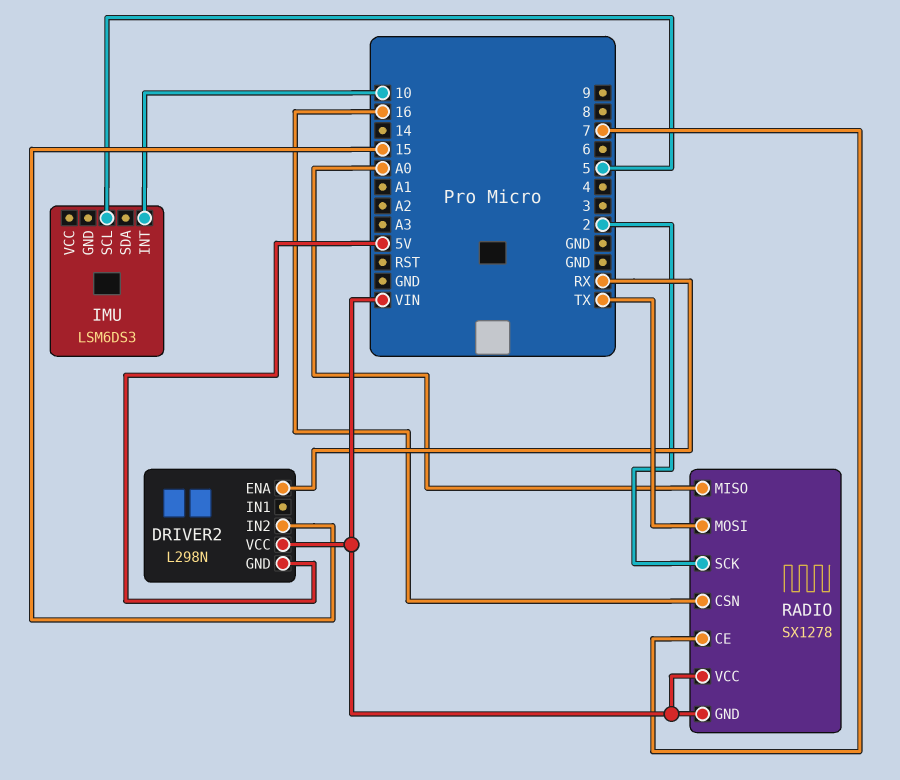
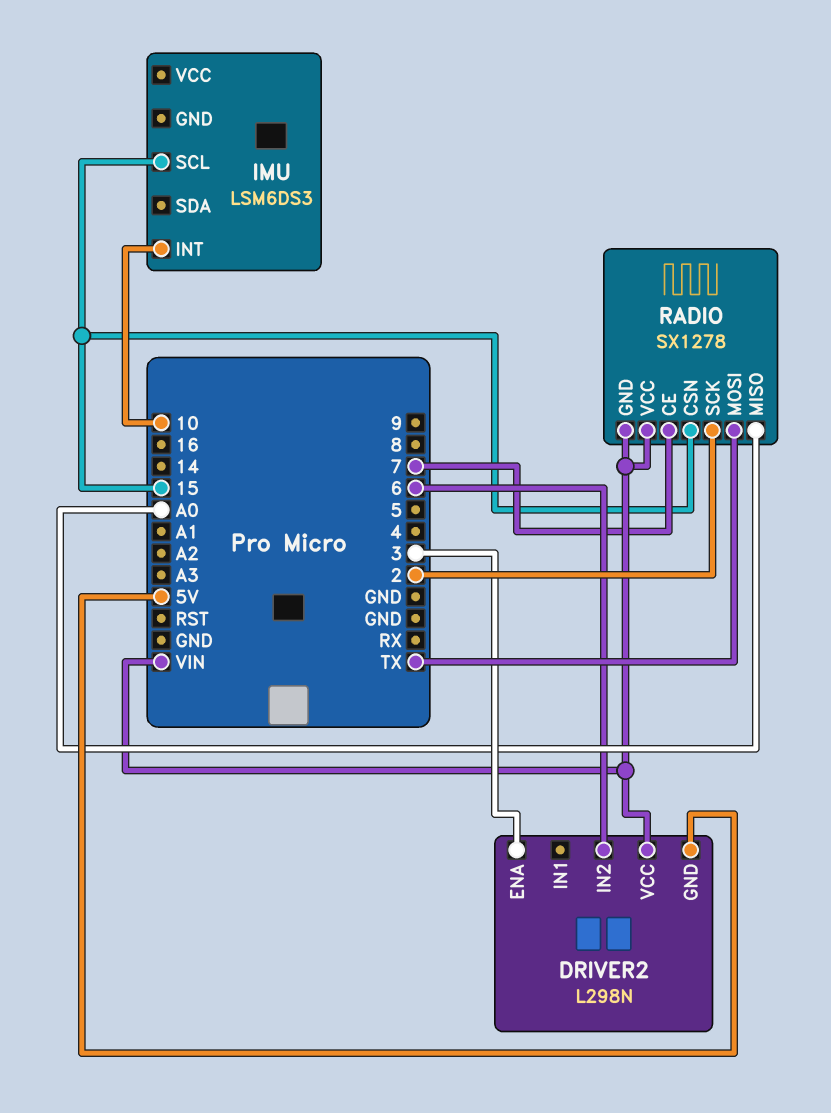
DRIVER2 pin ENA: RX -> 3
DRIVER2 pin IN2: 15 -> 6
IMU pin SCL: 5 -> 15
RADIO pin CSN: 16 -> 15

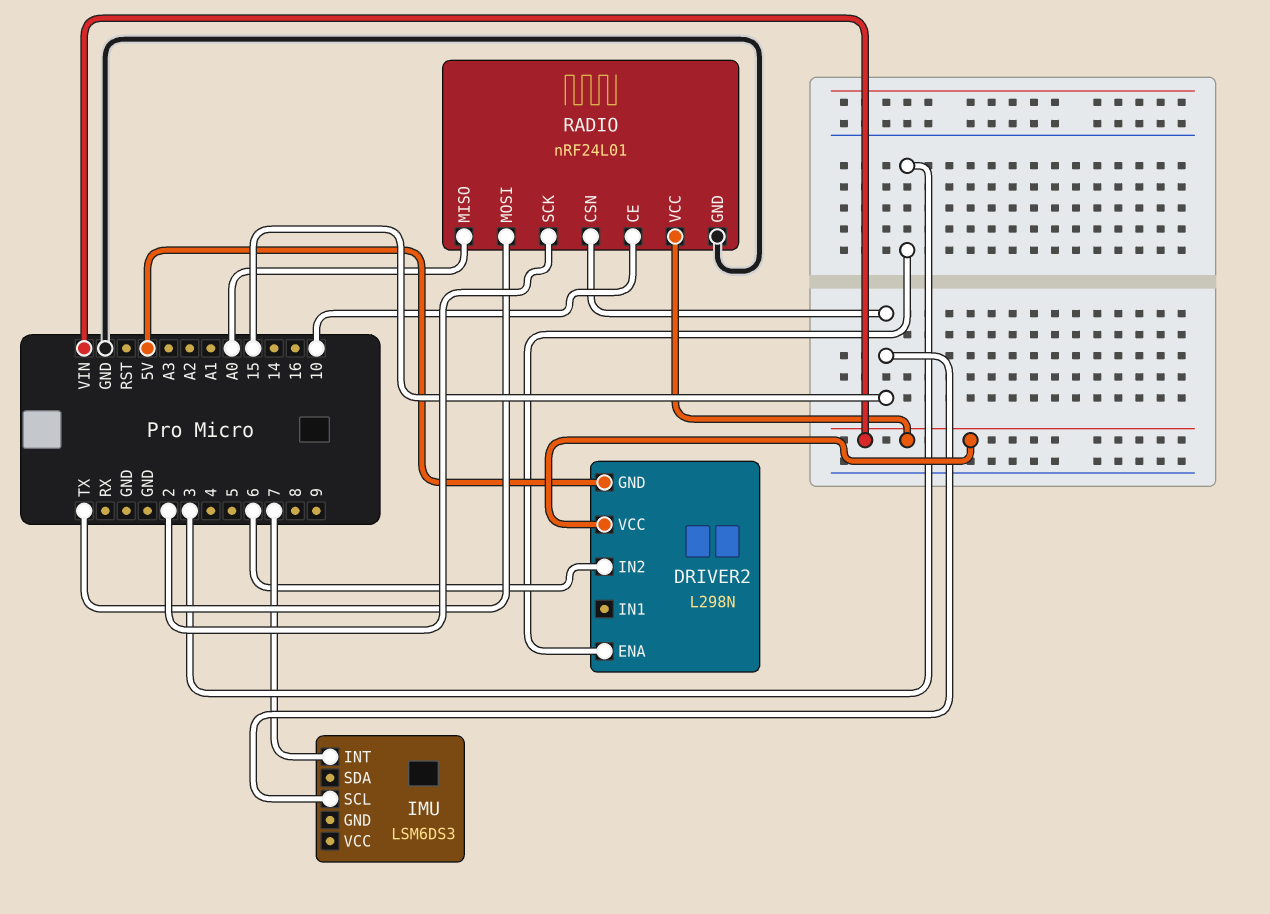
IMU pin INT: 10 -> 7
RADIO: SX1278 -> nRF24L01
RADIO pin CE: 7 -> 10
RADIO pin GND: VIN -> GND

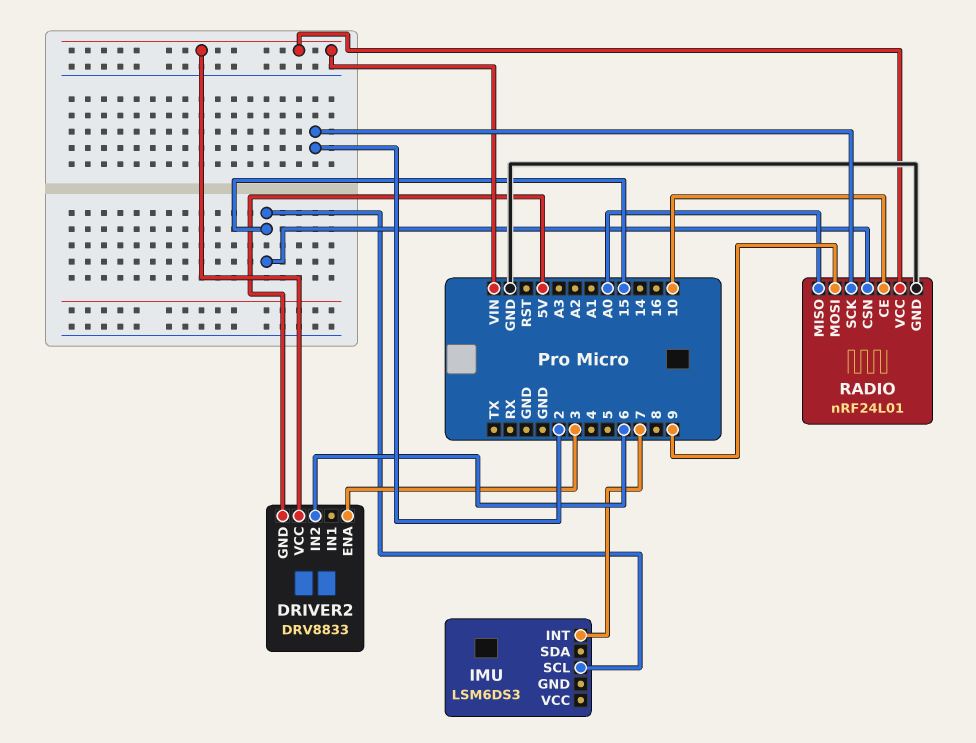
DRIVER2: L298N -> DRV8833
RADIO pin MOSI: TX -> 9

